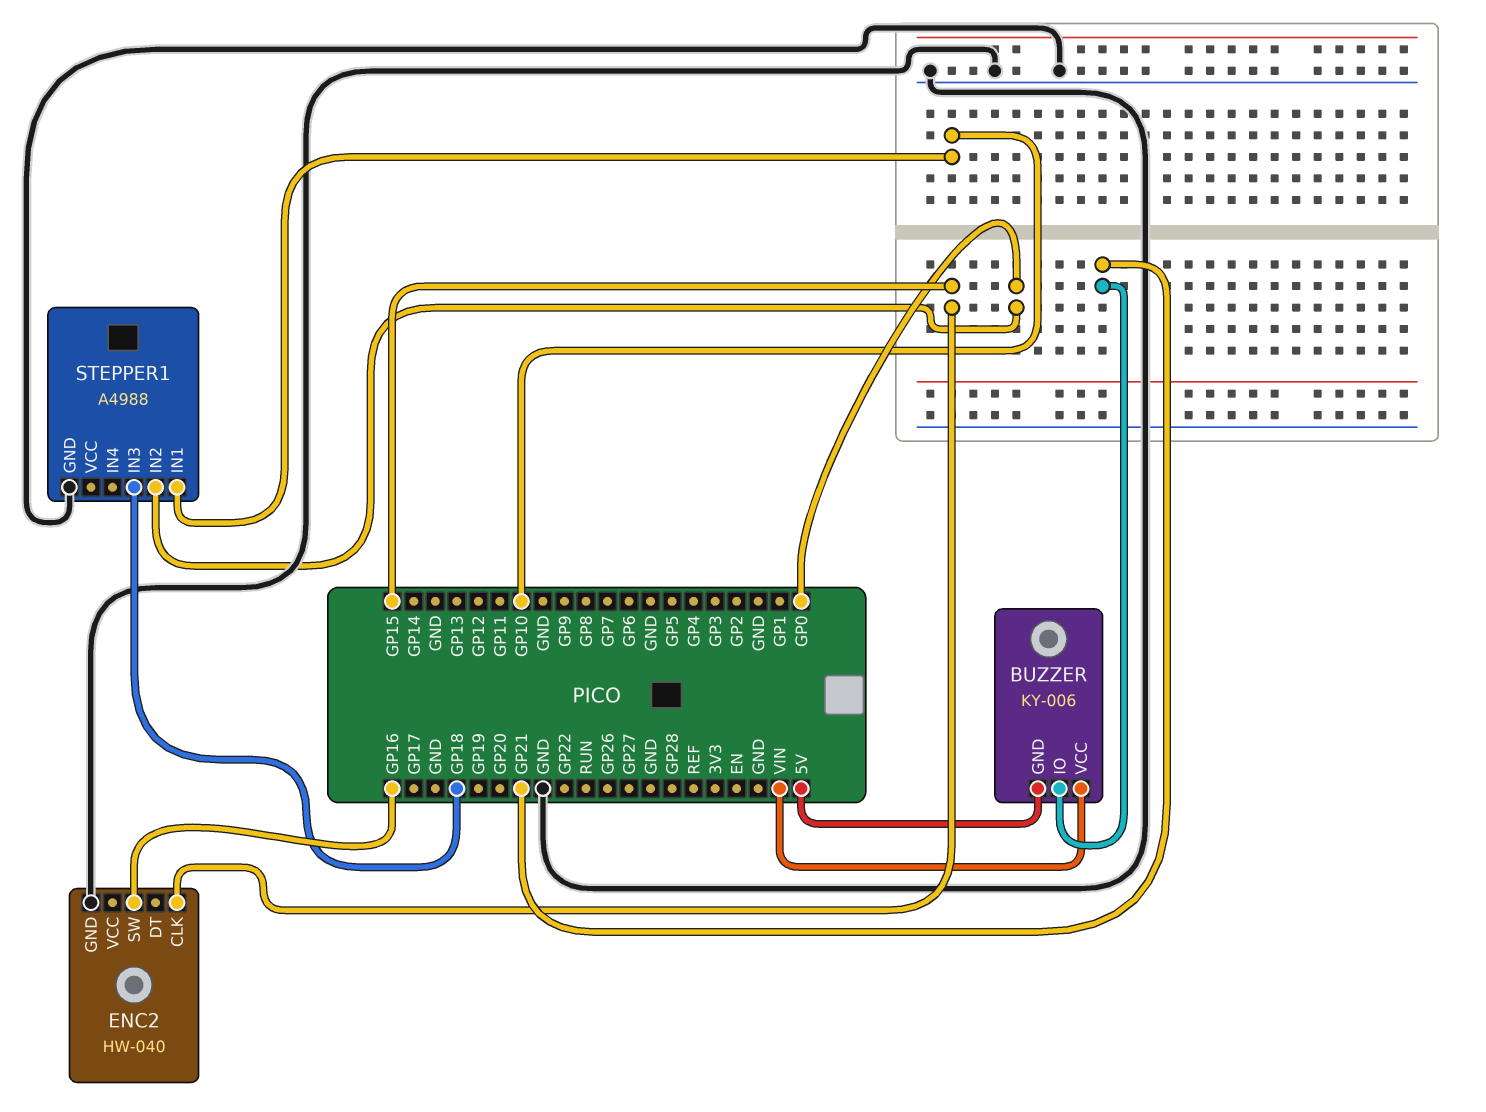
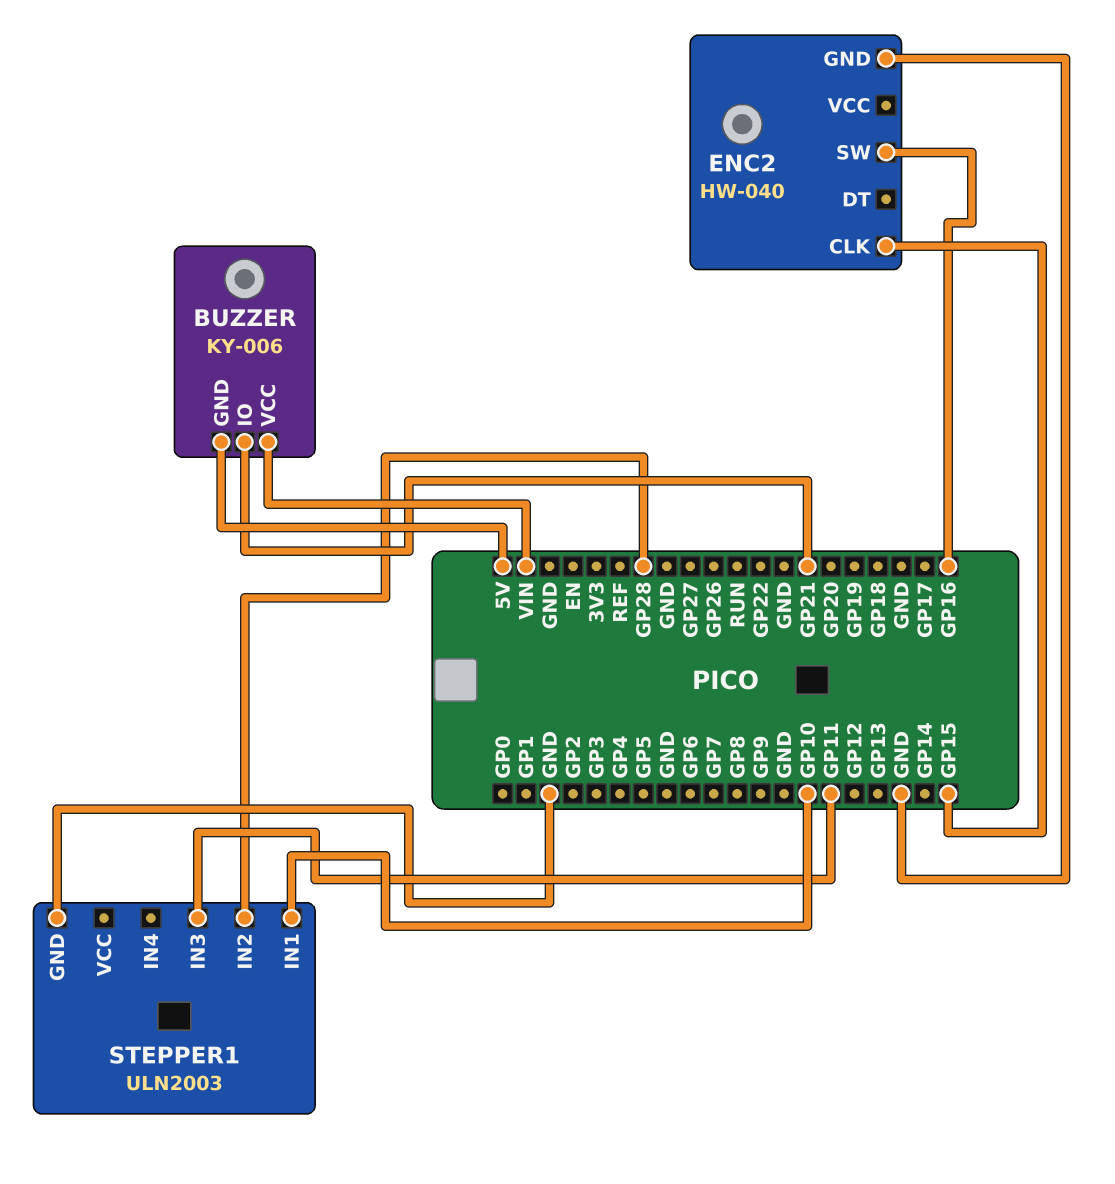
STEPPER1: A4988 -> ULN2003
STEPPER1 pin IN2: GP0 -> GP28
STEPPER1 pin IN3: GP18 -> GP11

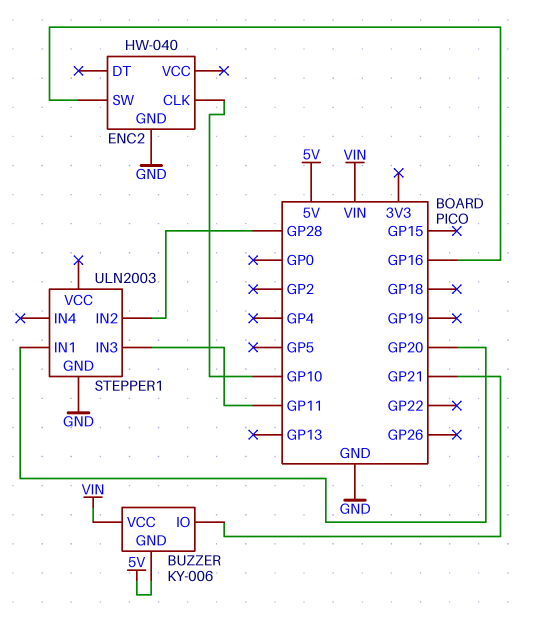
ENC2 pin CLK: GP15 -> GP10
STEPPER1 pin IN1: GP10 -> GP20

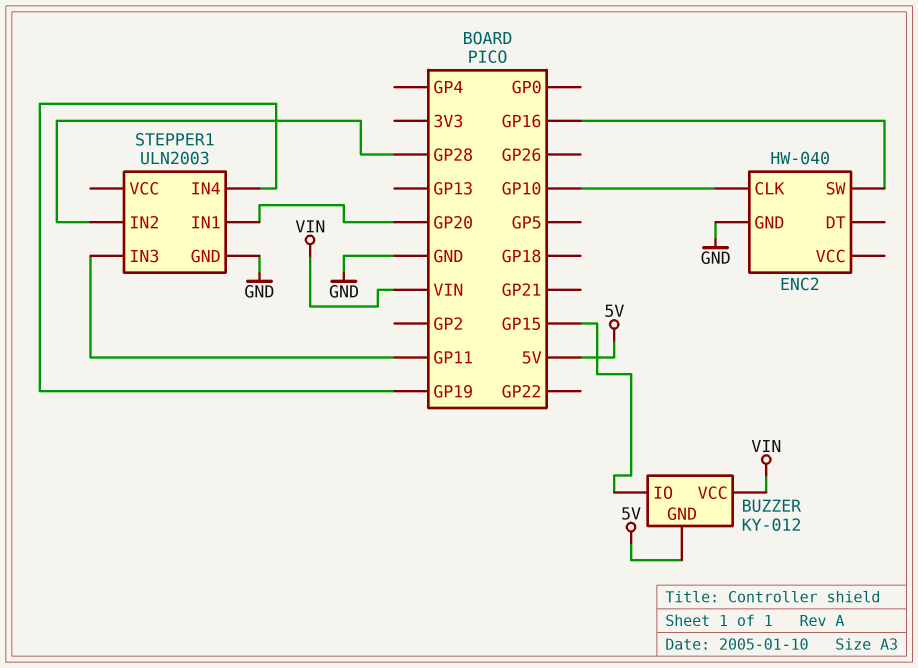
BUZZER: KY-006 -> KY-012
BUZZER pin IO: GP21 -> GP15
STEPPER1 pin IN4: none -> GP19

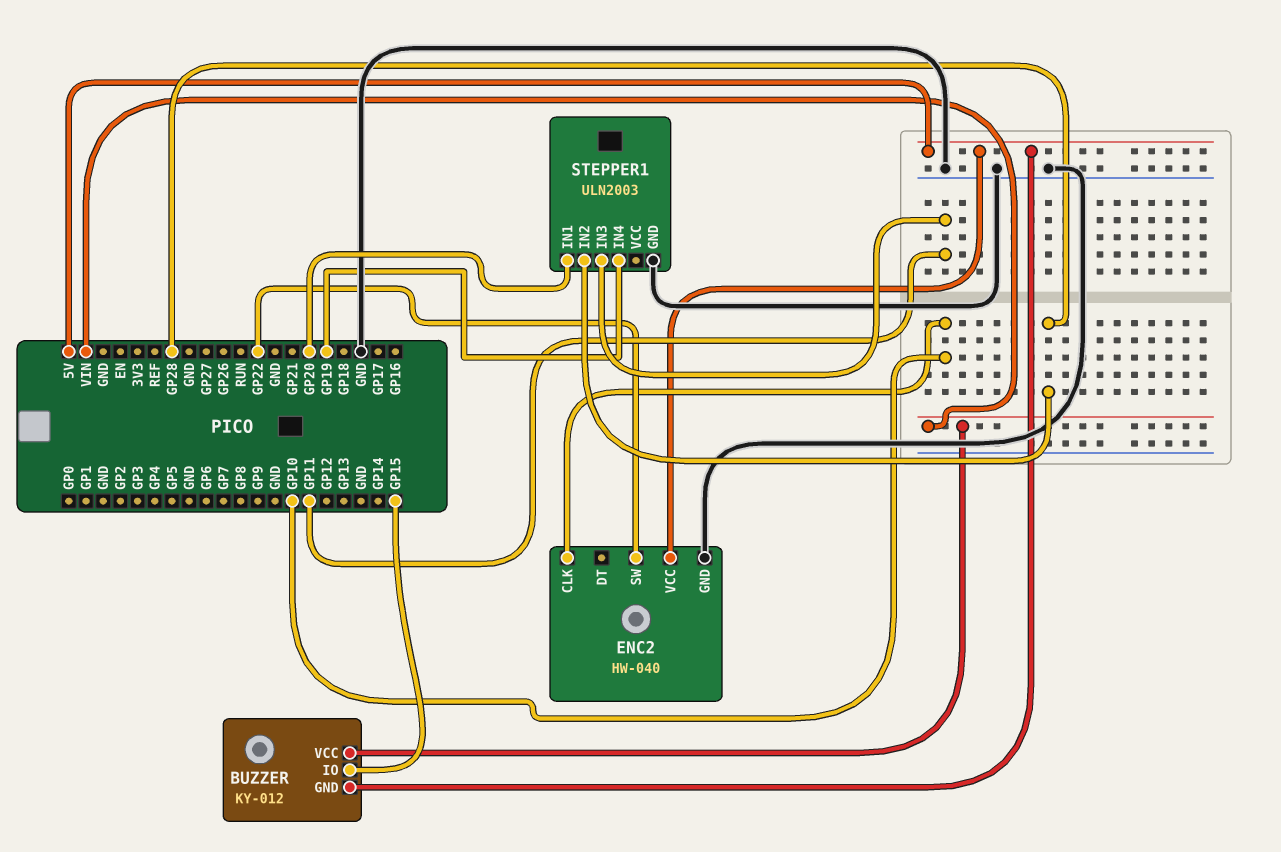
ENC2 pin SW: GP16 -> GP22
ENC2 pin VCC: none -> 5V

